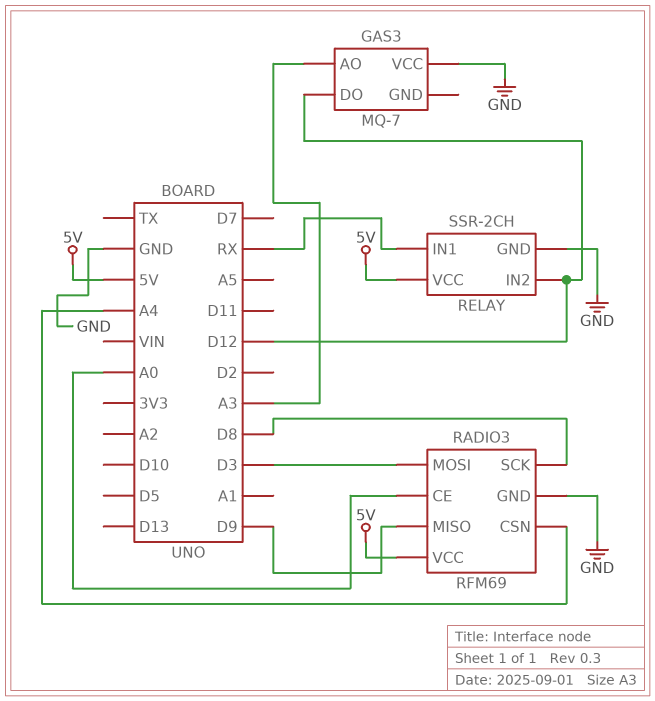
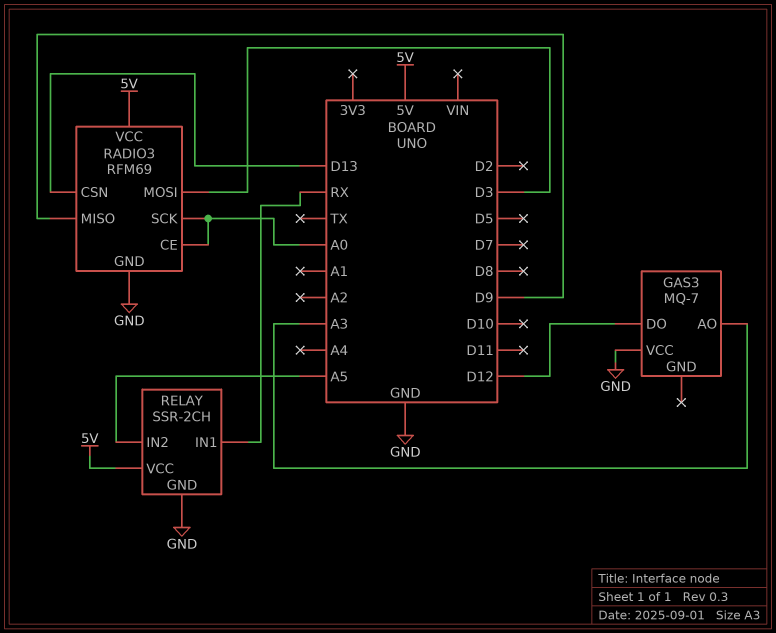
RADIO3 pin CSN: A4 -> D13
RADIO3 pin SCK: D8 -> A0
RELAY pin IN2: D12 -> A5

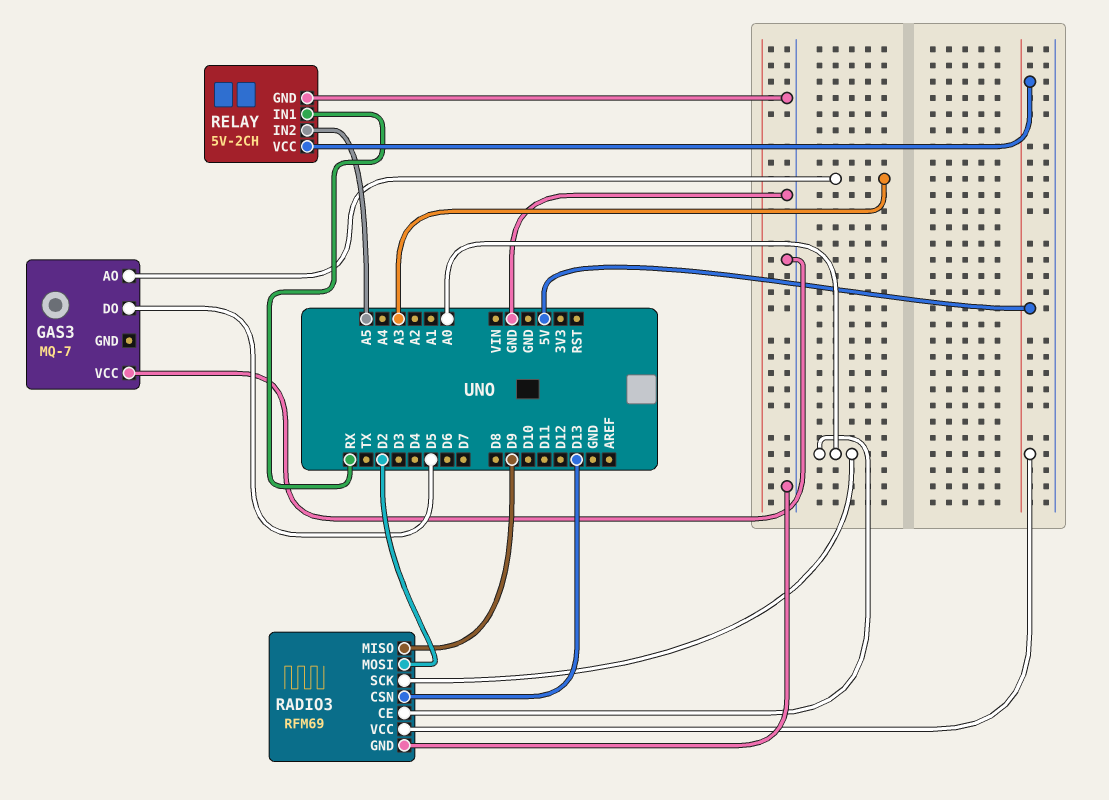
GAS3 pin DO: D12 -> D5
RADIO3 pin MOSI: D3 -> D2
RELAY: SSR-2CH -> 5V-2CH

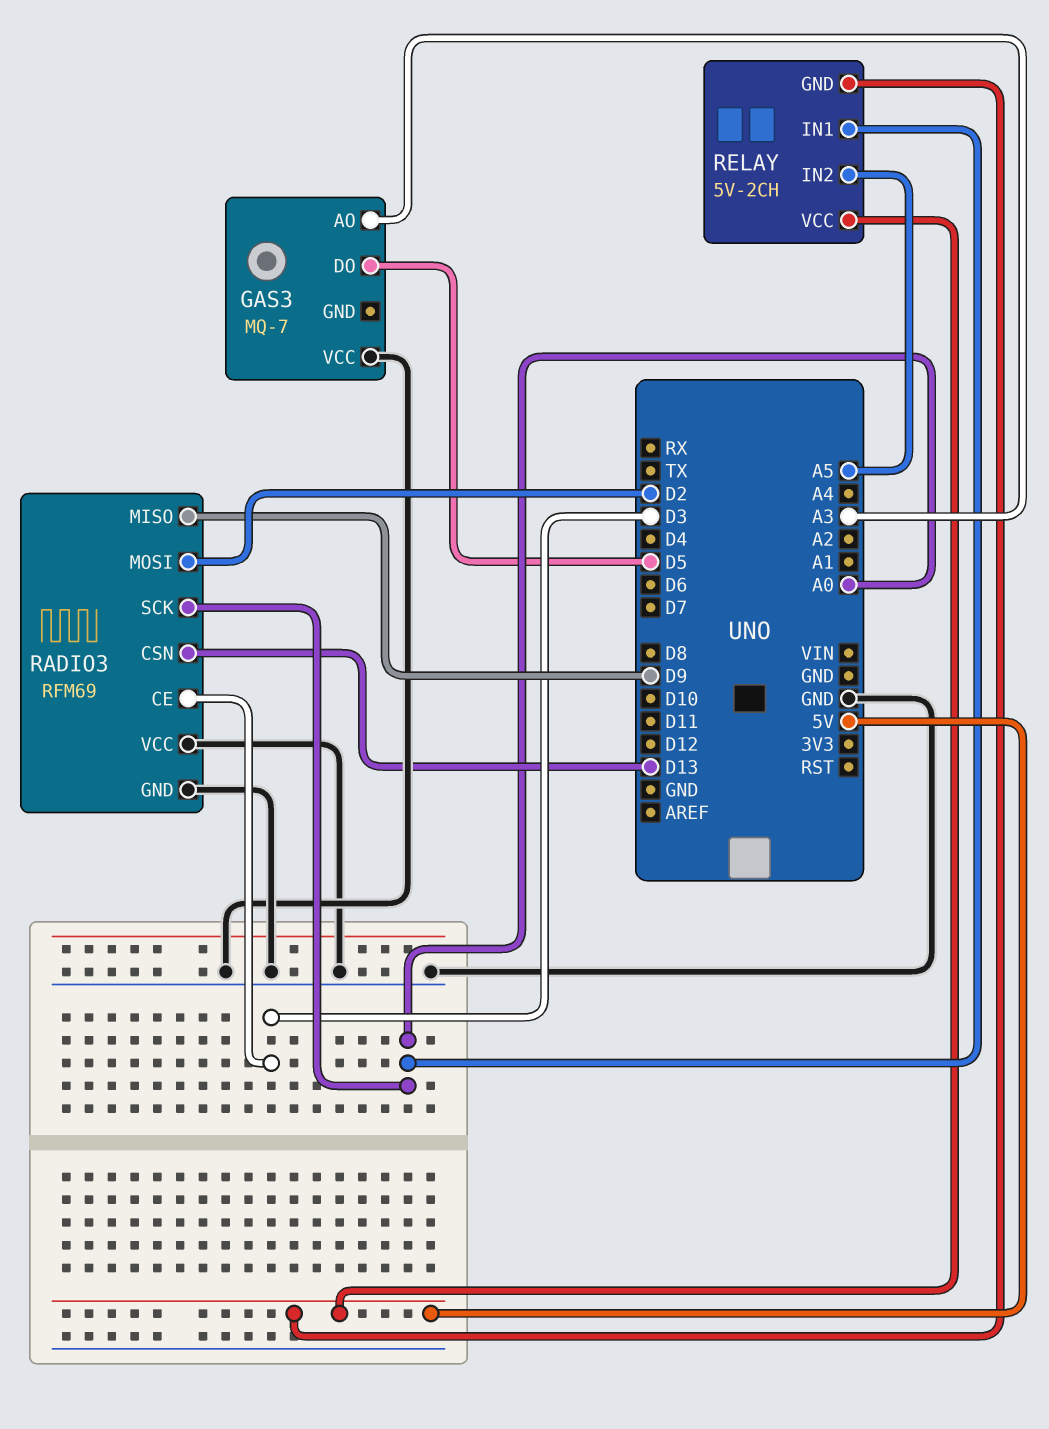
RADIO3 pin CE: A0 -> D3
RADIO3 pin VCC: 5V -> GND
RELAY pin GND: GND -> 5V
RELAY pin IN1: RX -> A0

